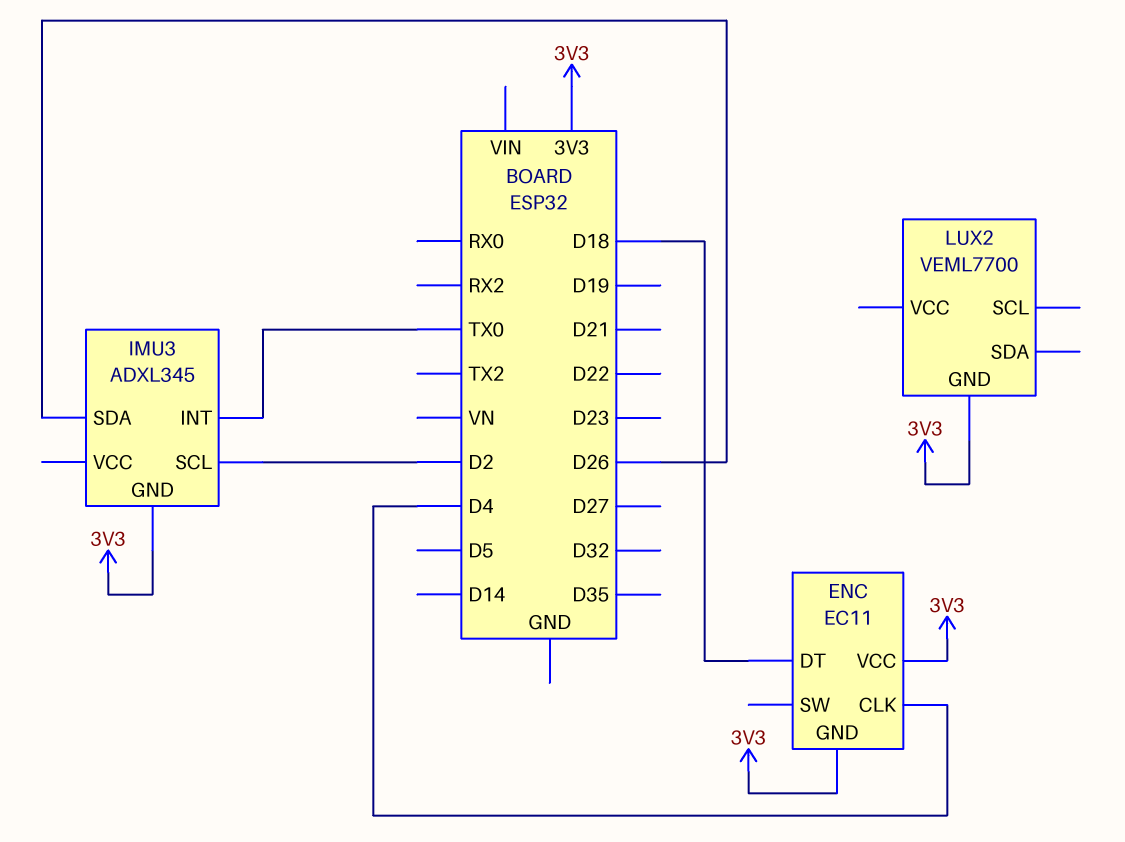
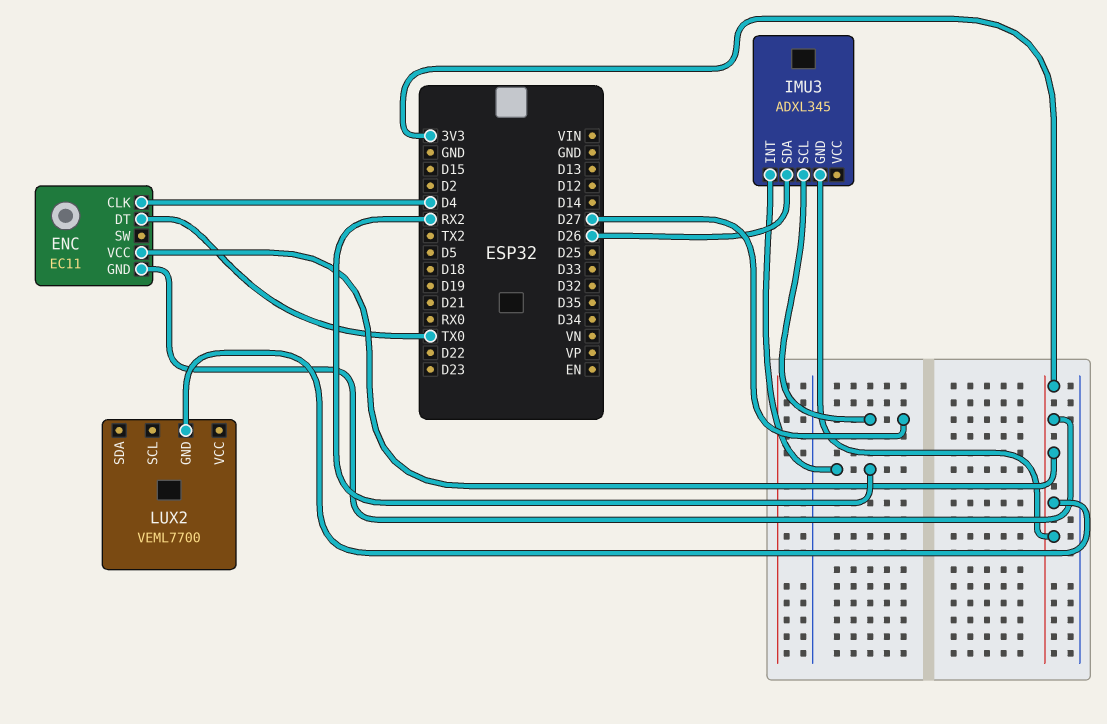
ENC pin DT: D18 -> TX0
IMU3 pin INT: TX0 -> RX2
IMU3 pin SCL: D2 -> D27

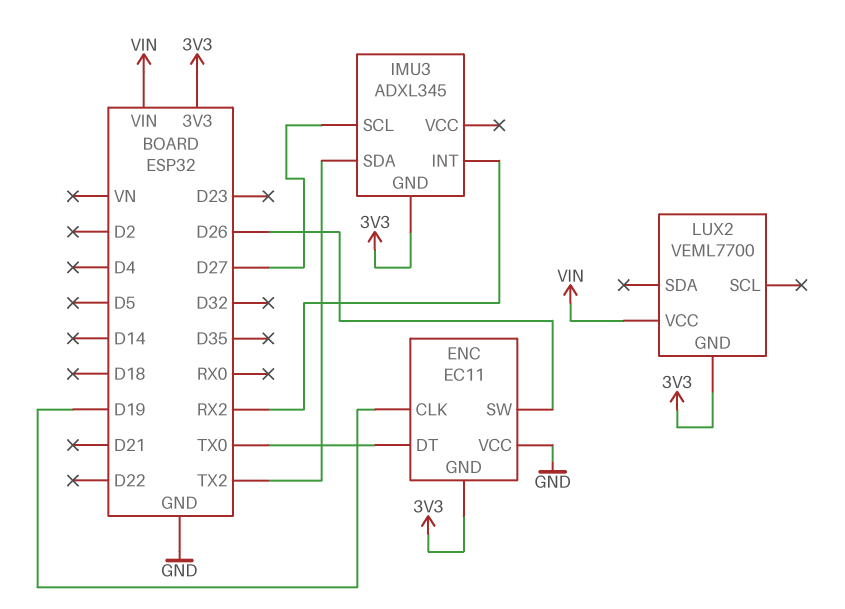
ENC pin CLK: D4 -> D19
ENC pin SW: none -> D26
ENC pin VCC: 3V3 -> GND
IMU3 pin SDA: D26 -> TX2
LUX2 pin VCC: none -> VIN

